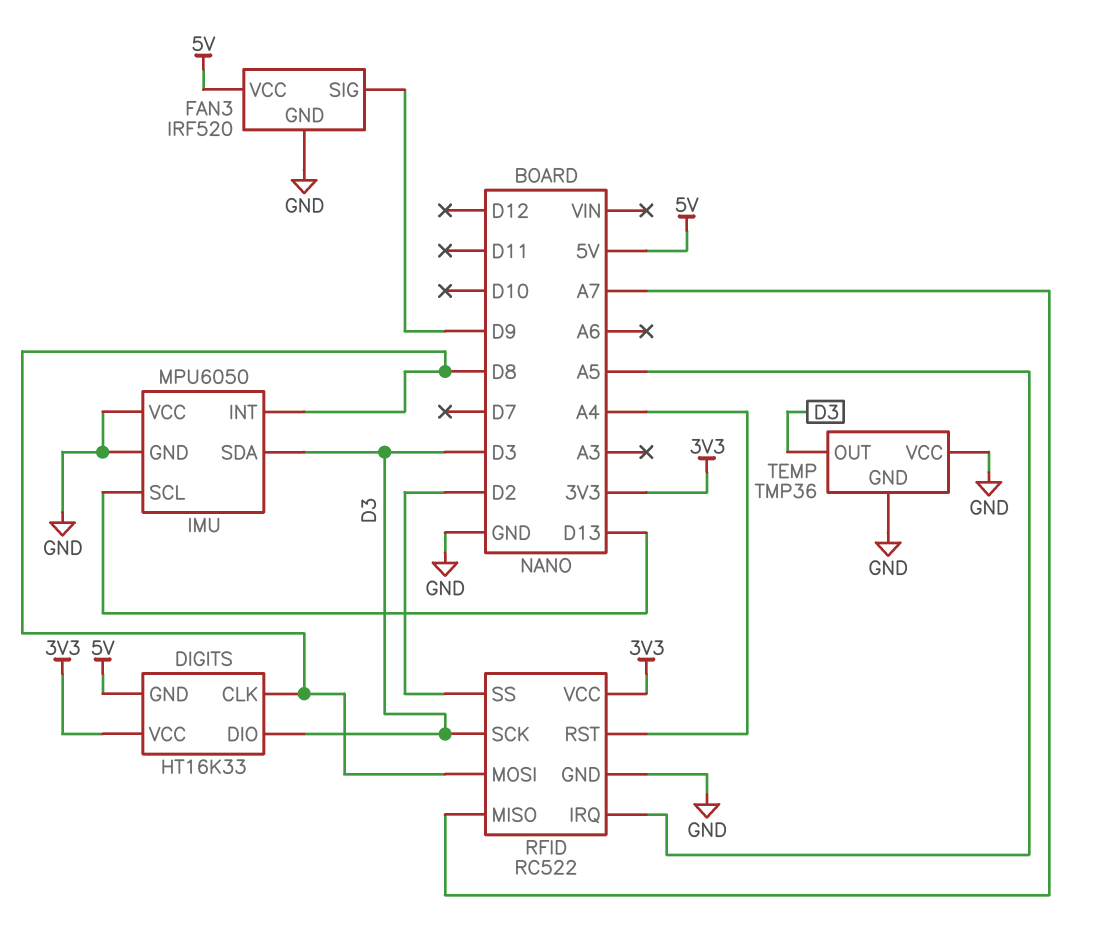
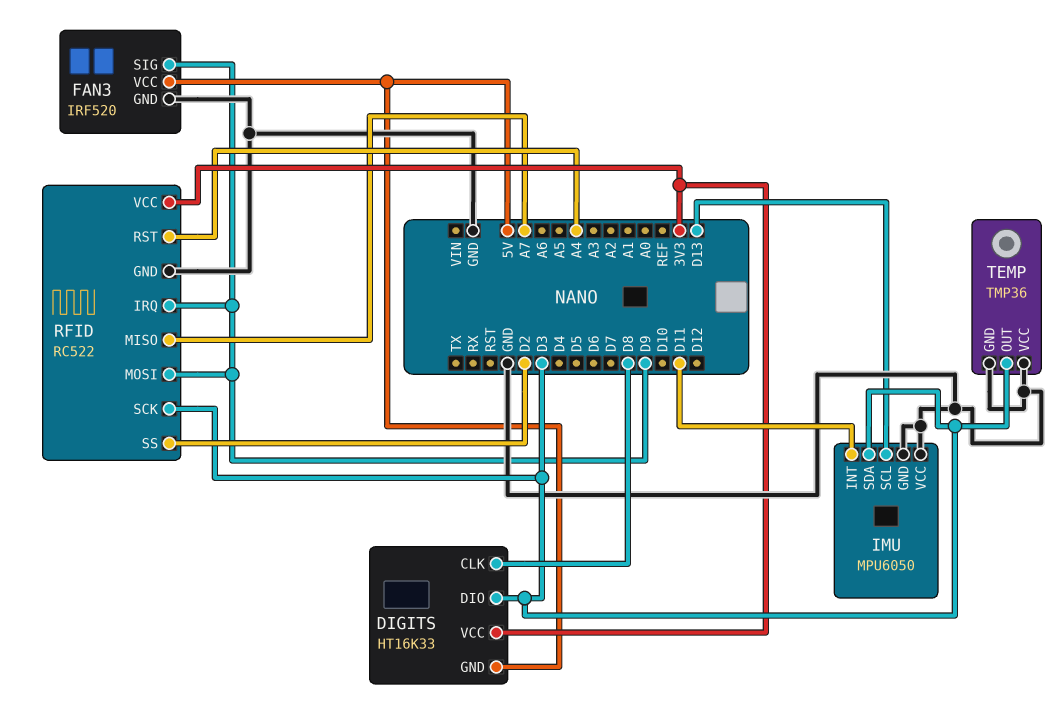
IMU pin INT: D8 -> D11
RFID pin IRQ: A5 -> D9
RFID pin MOSI: D8 -> D9

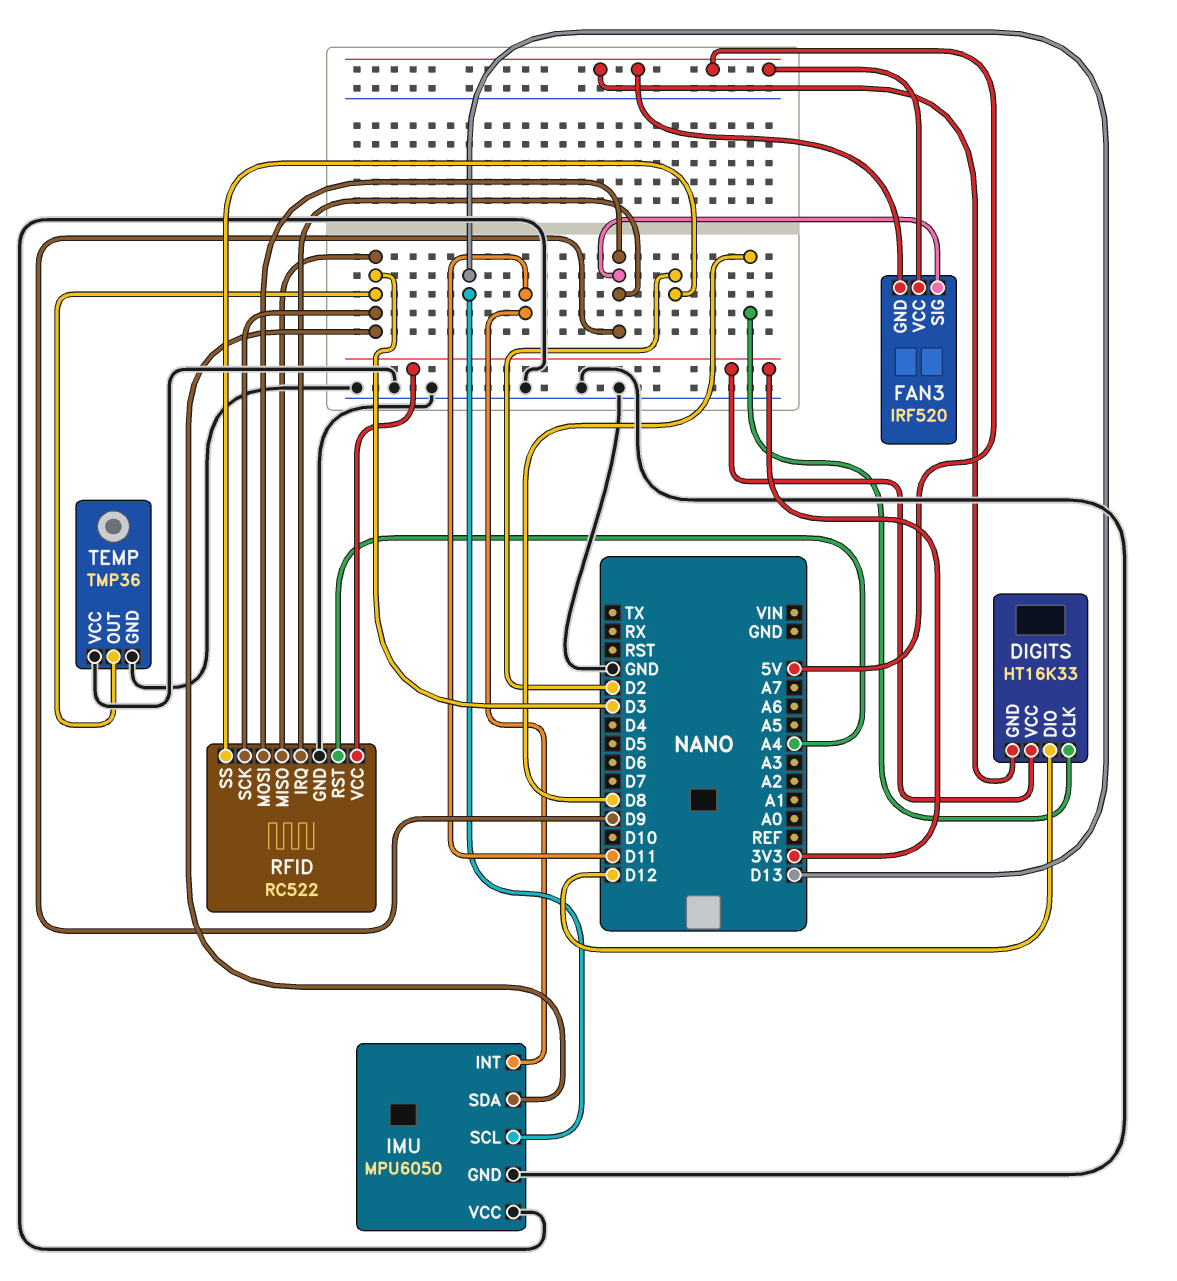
DIGITS pin DIO: D3 -> D12
FAN3 pin GND: GND -> 5V
RFID pin MISO: A7 -> D3

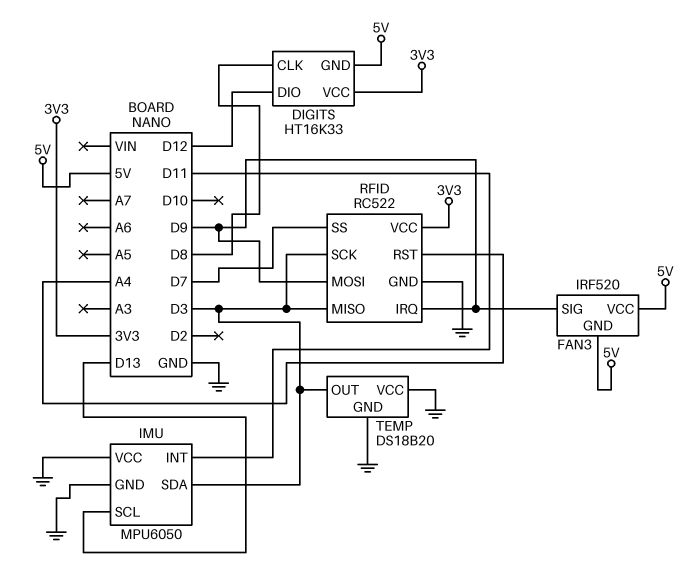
RFID pin SS: D2 -> D7
TEMP: TMP36 -> DS18B20

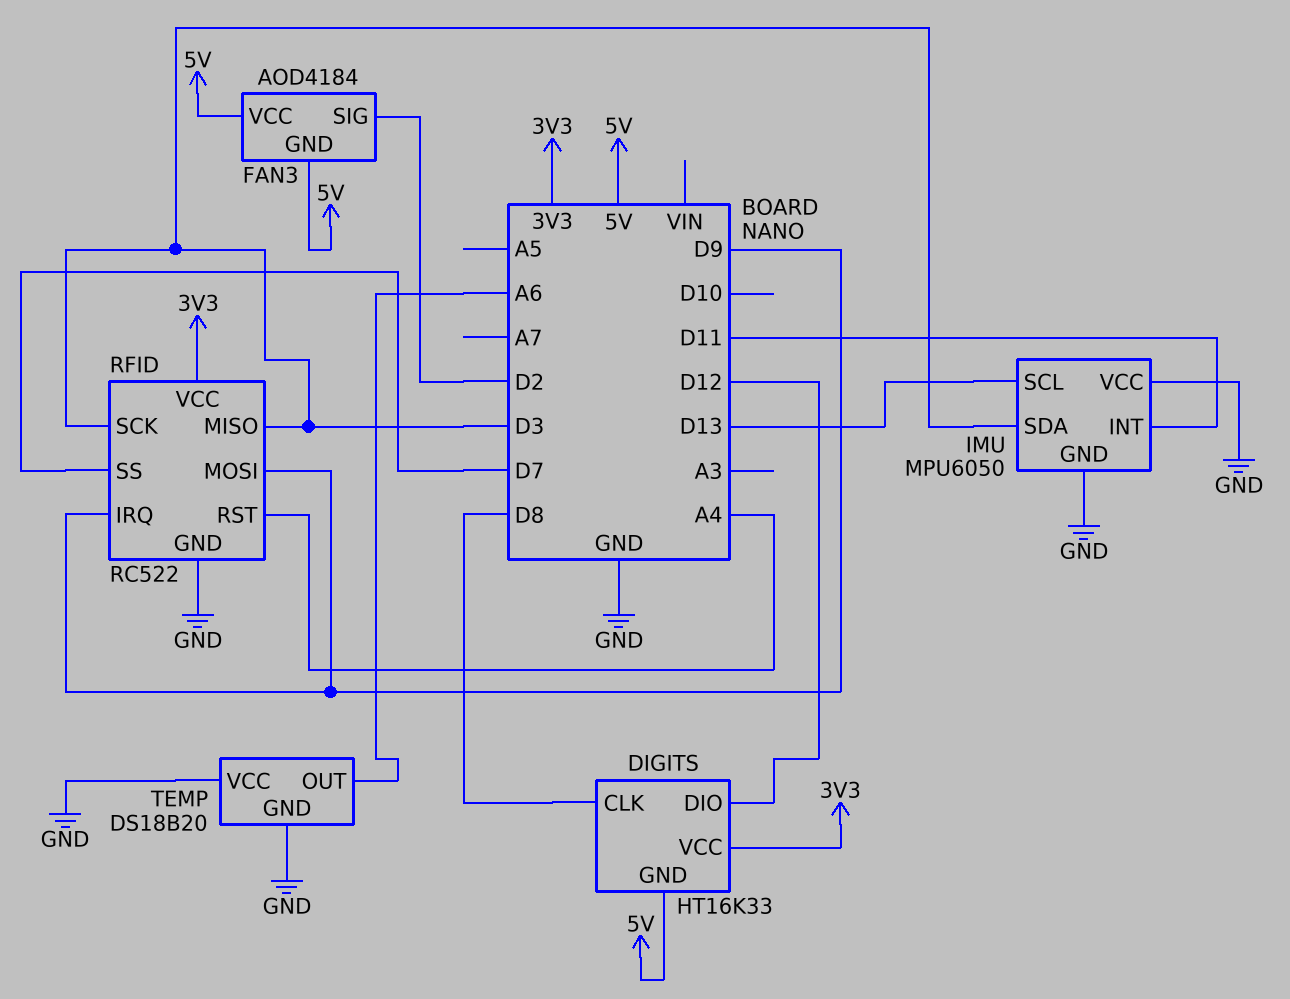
FAN3: IRF520 -> AOD4184
FAN3 pin SIG: D9 -> D2
TEMP pin OUT: D3 -> A6

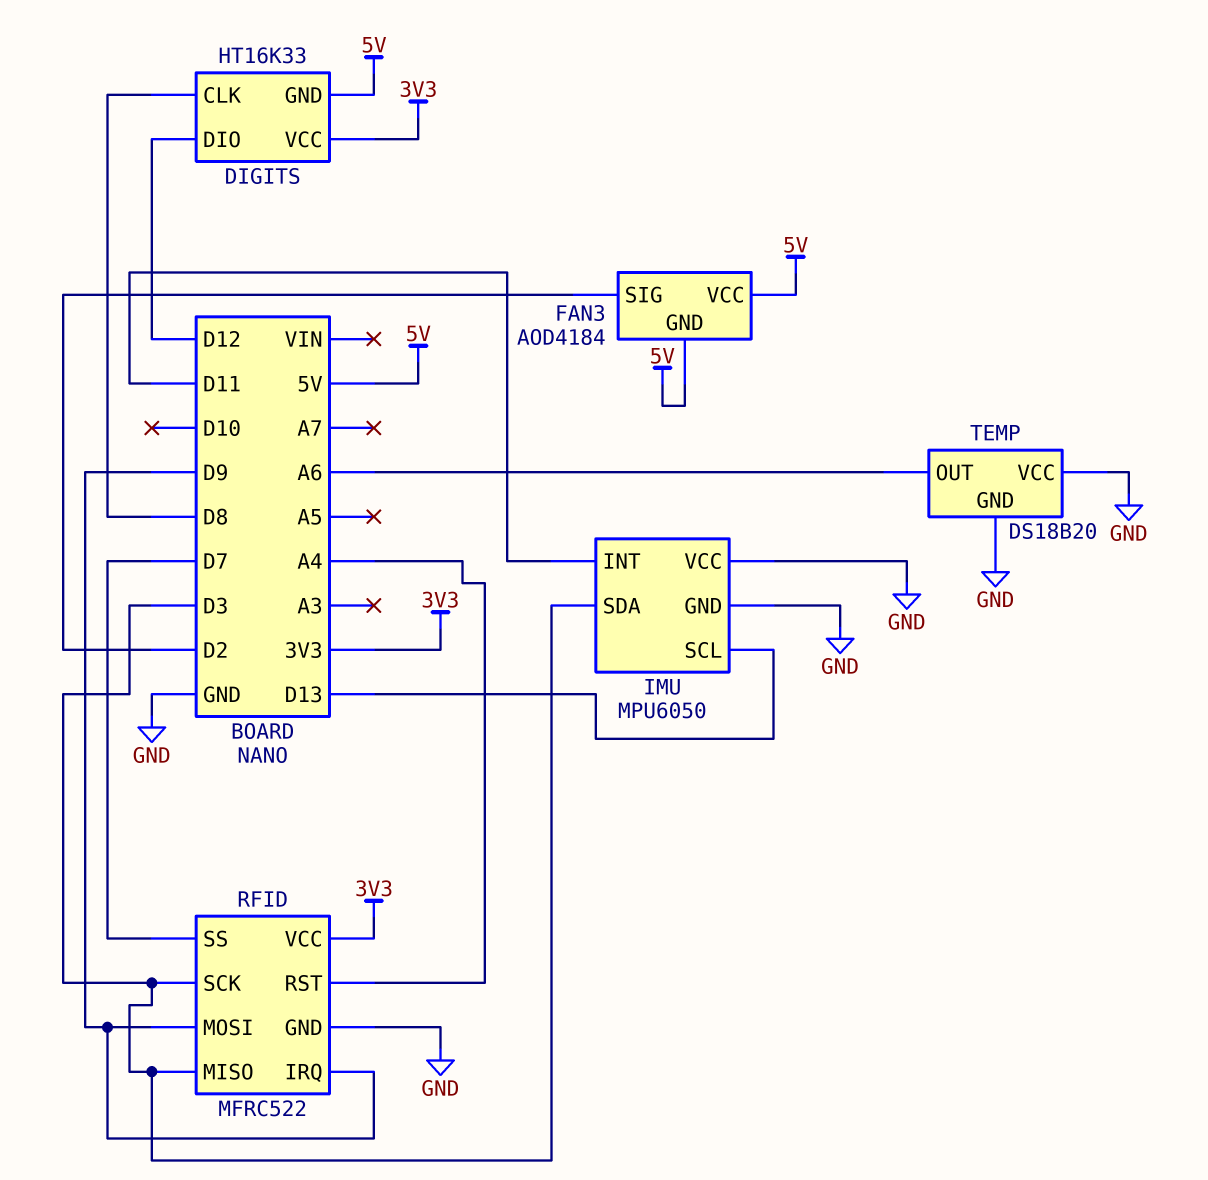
RFID: RC522 -> MFRC522

